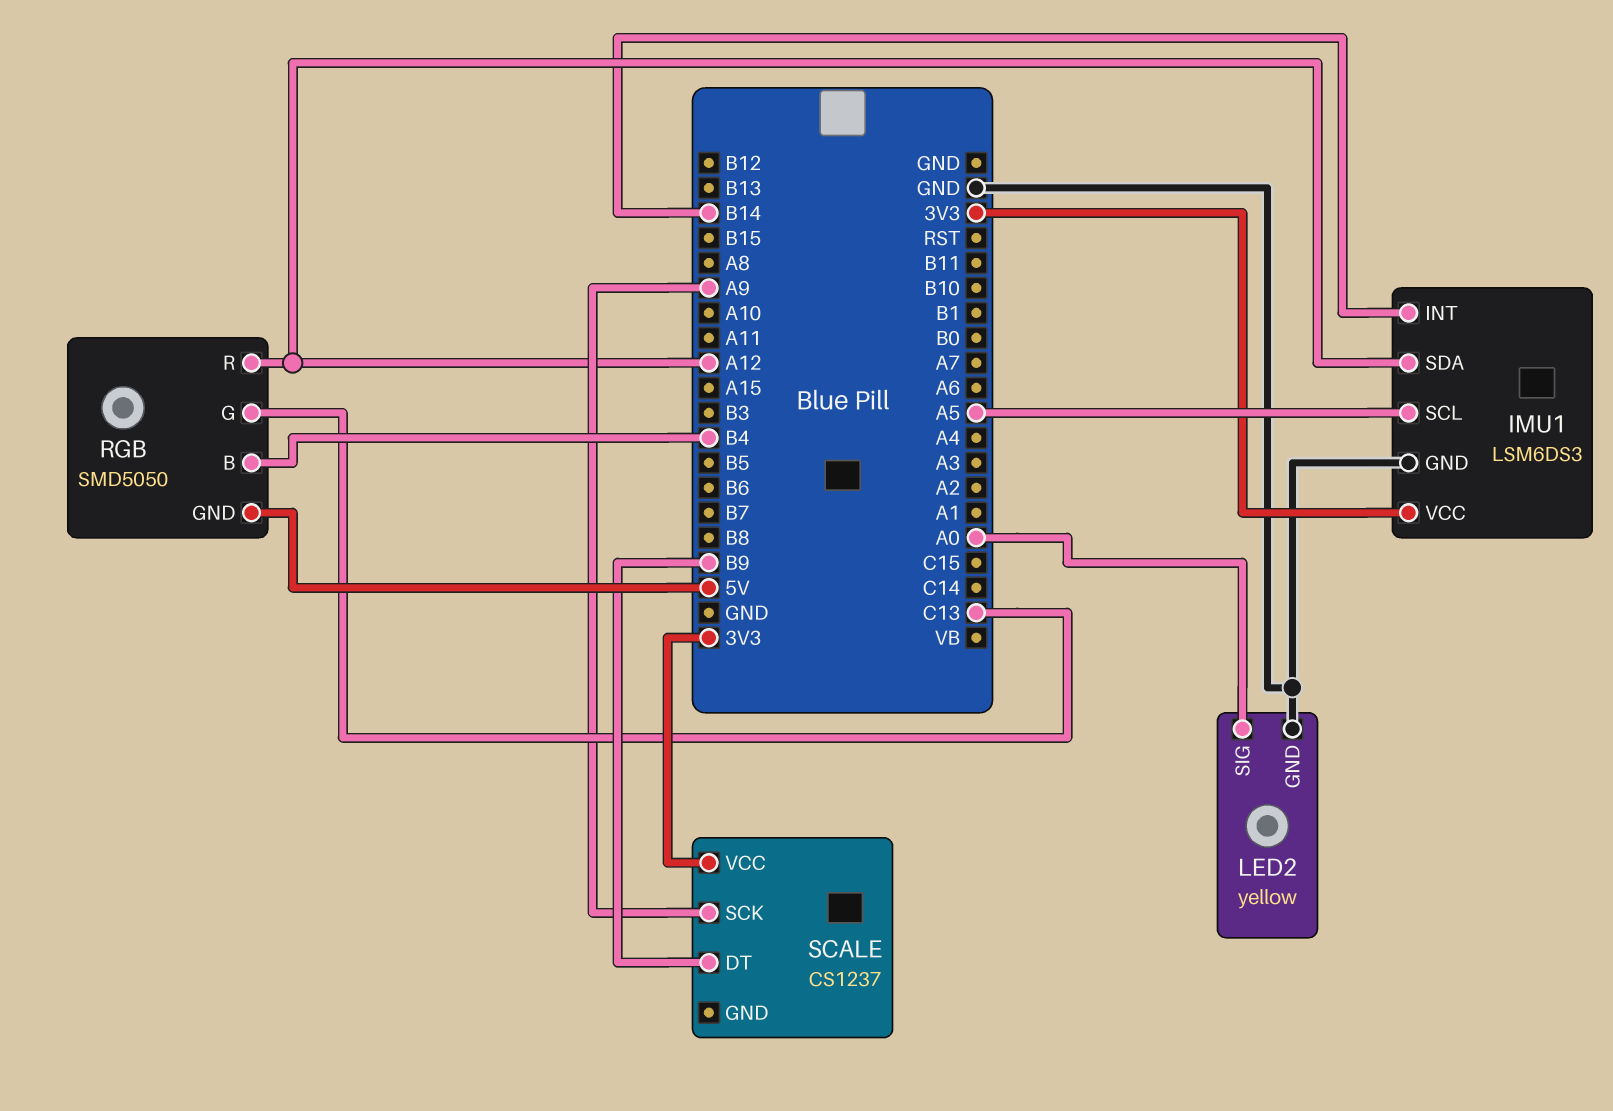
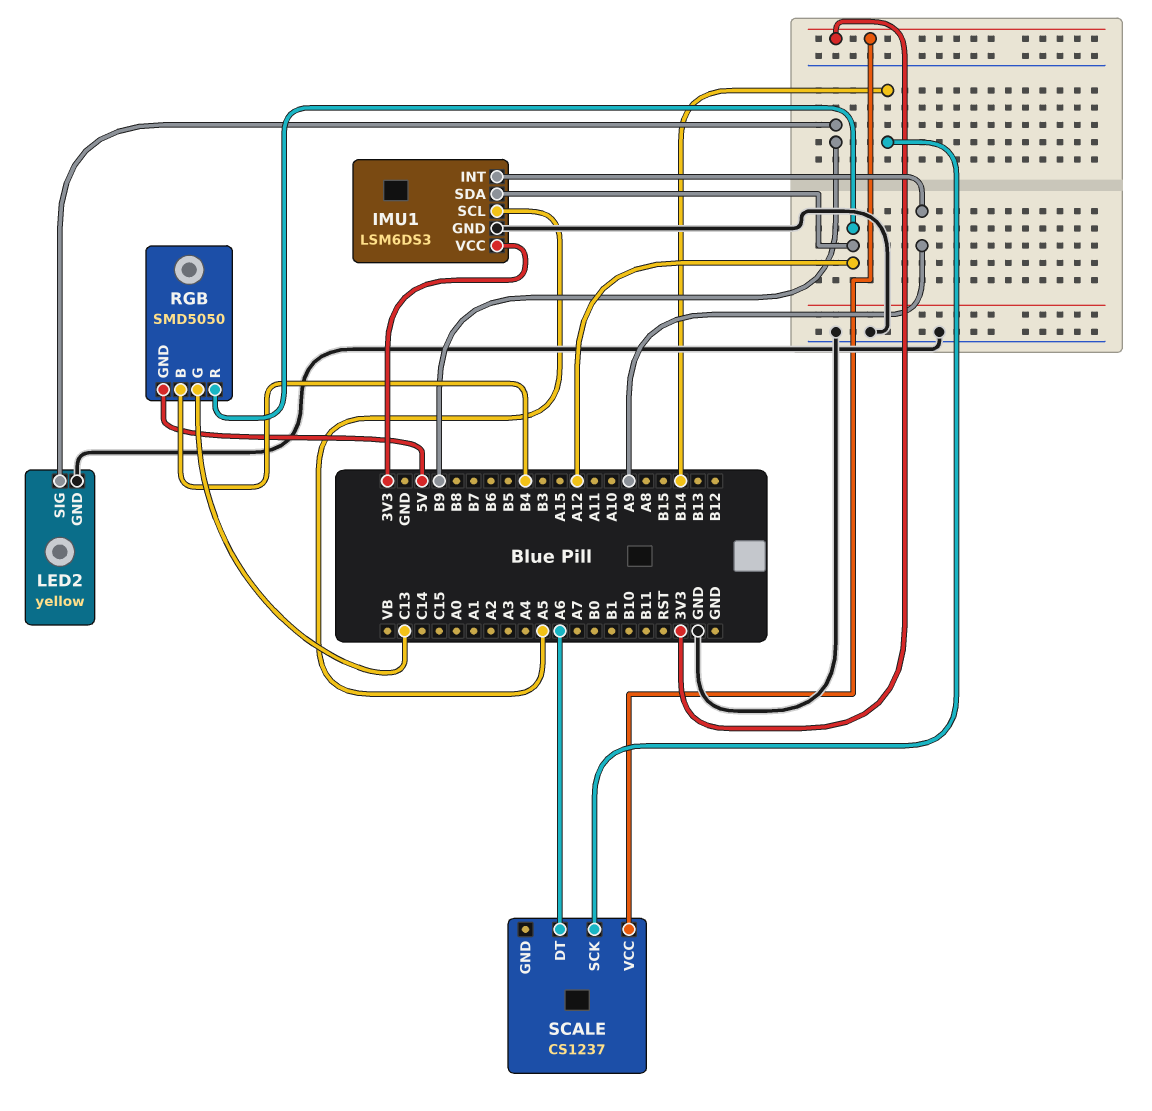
IMU1 pin INT: B14 -> A9
LED2 pin SIG: A0 -> B9
SCALE pin DT: B9 -> A6
SCALE pin SCK: A9 -> B14

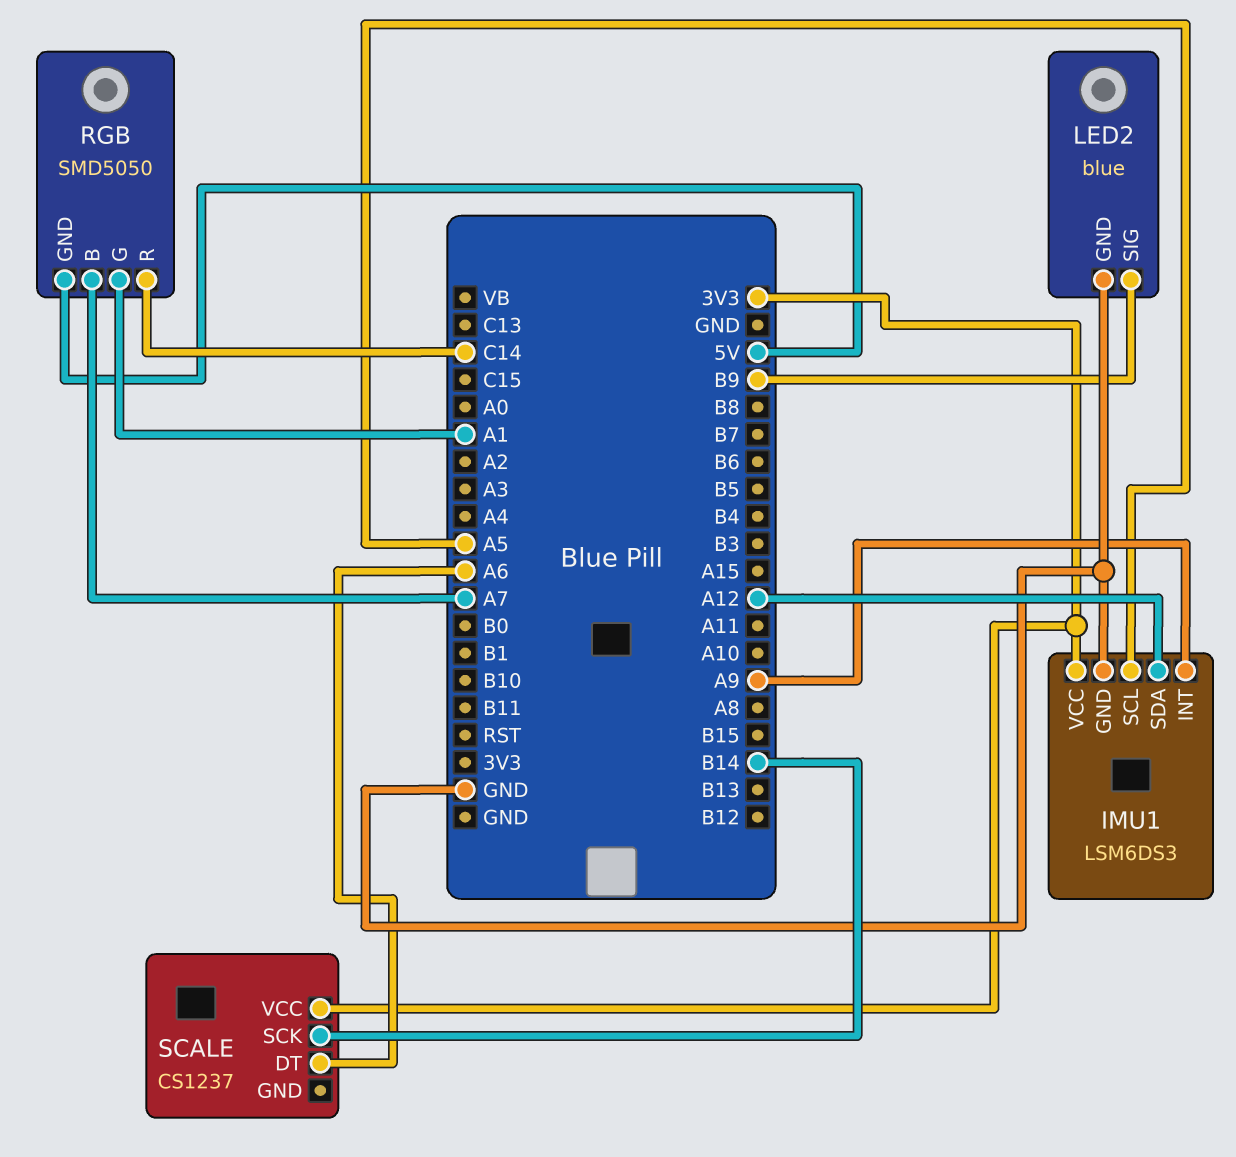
LED2: yellow -> blue
RGB pin B: B4 -> A7
RGB pin G: C13 -> A1
RGB pin R: A12 -> C14

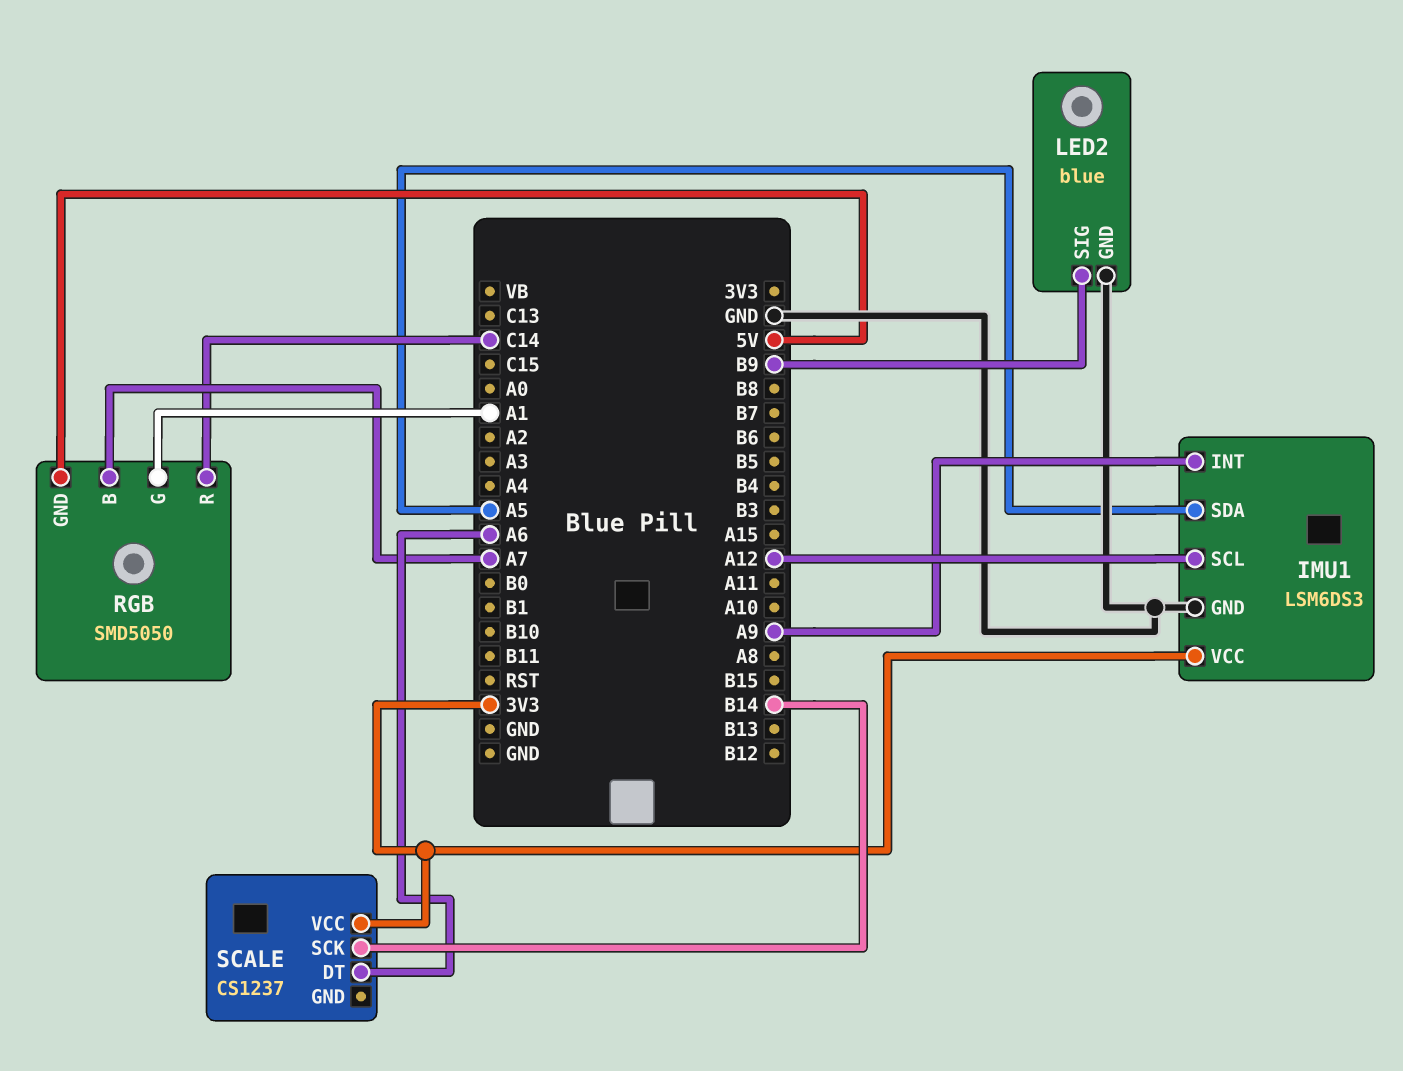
IMU1 pin SCL: A5 -> A12
IMU1 pin SDA: A12 -> A5

